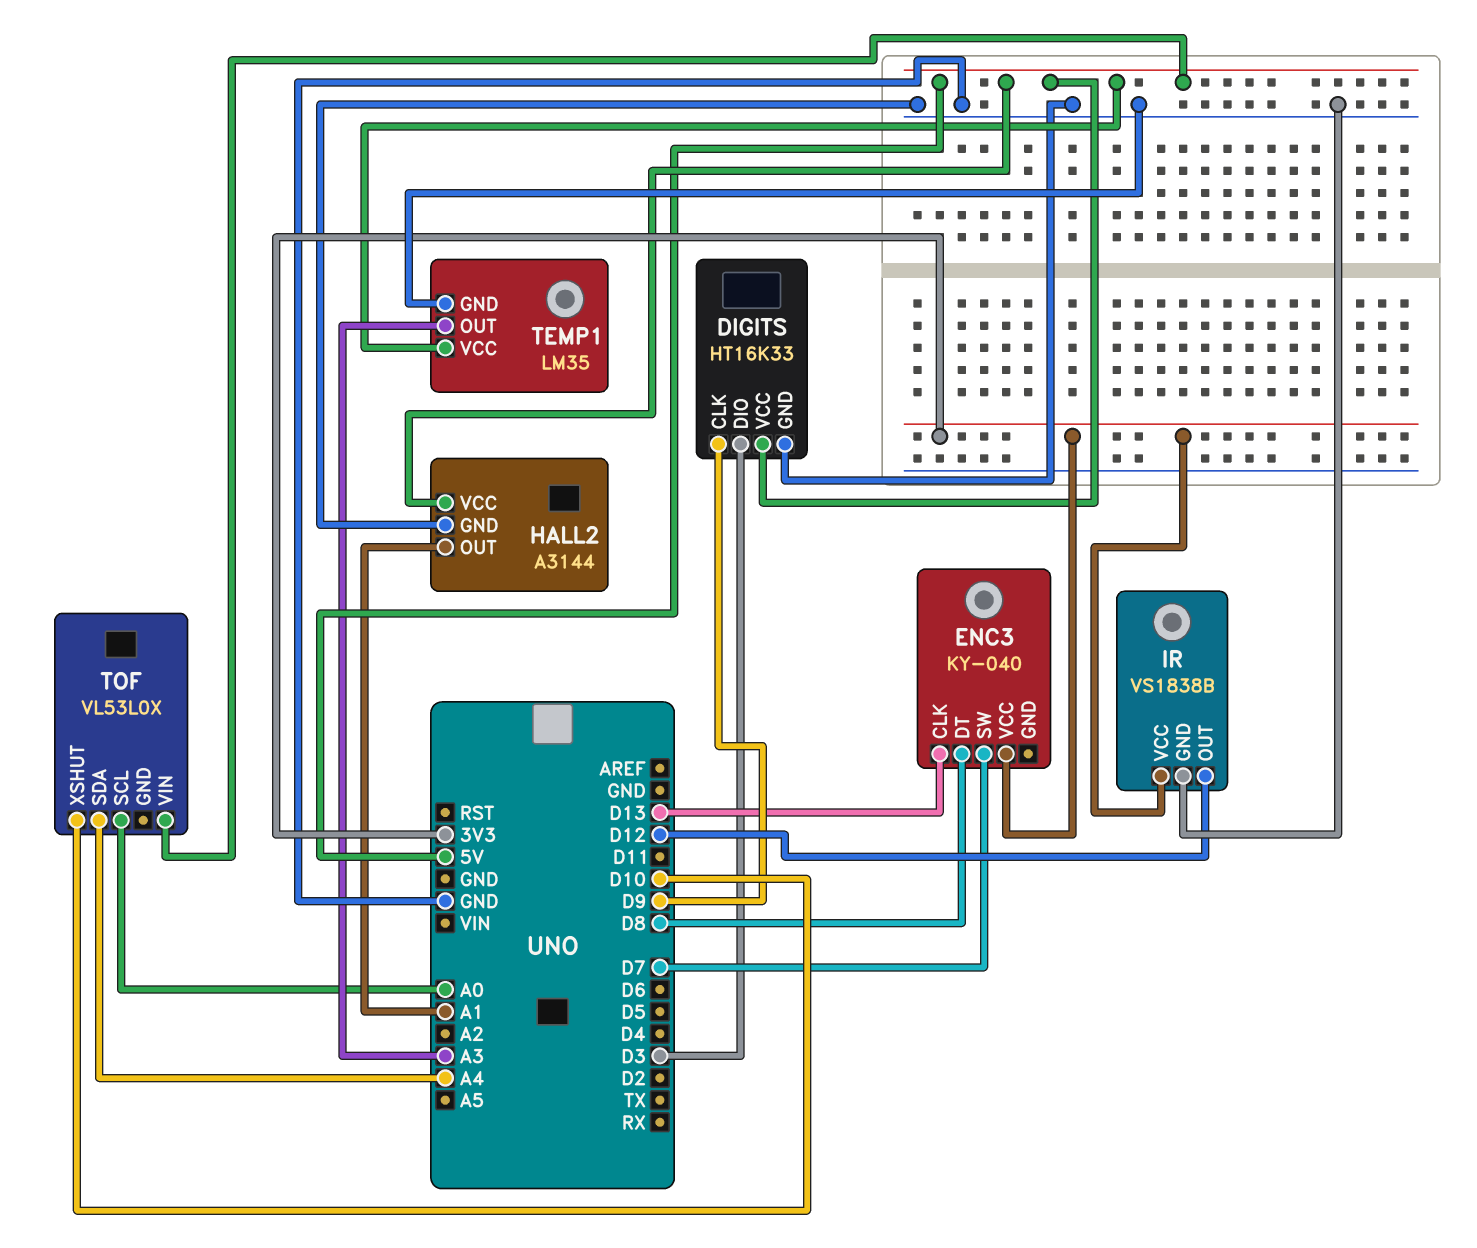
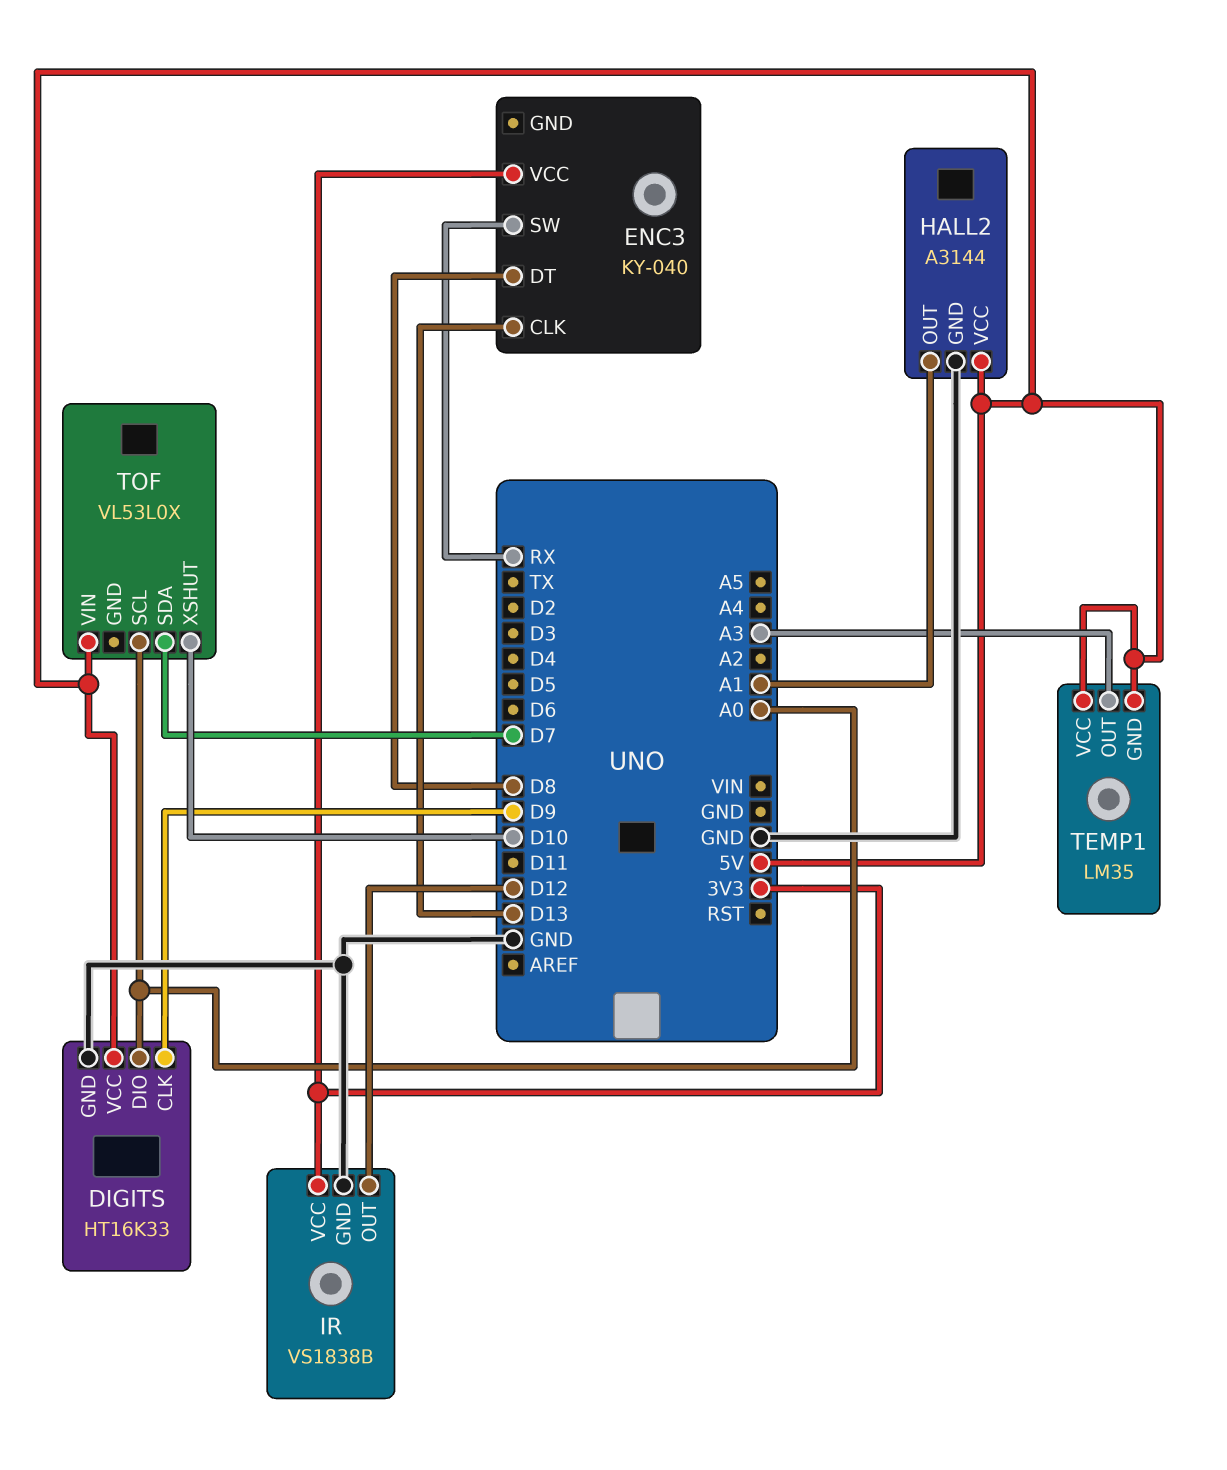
DIGITS pin DIO: D3 -> A0
ENC3 pin SW: D7 -> RX
TEMP1 pin GND: GND -> 5V
TOF pin SDA: A4 -> D7

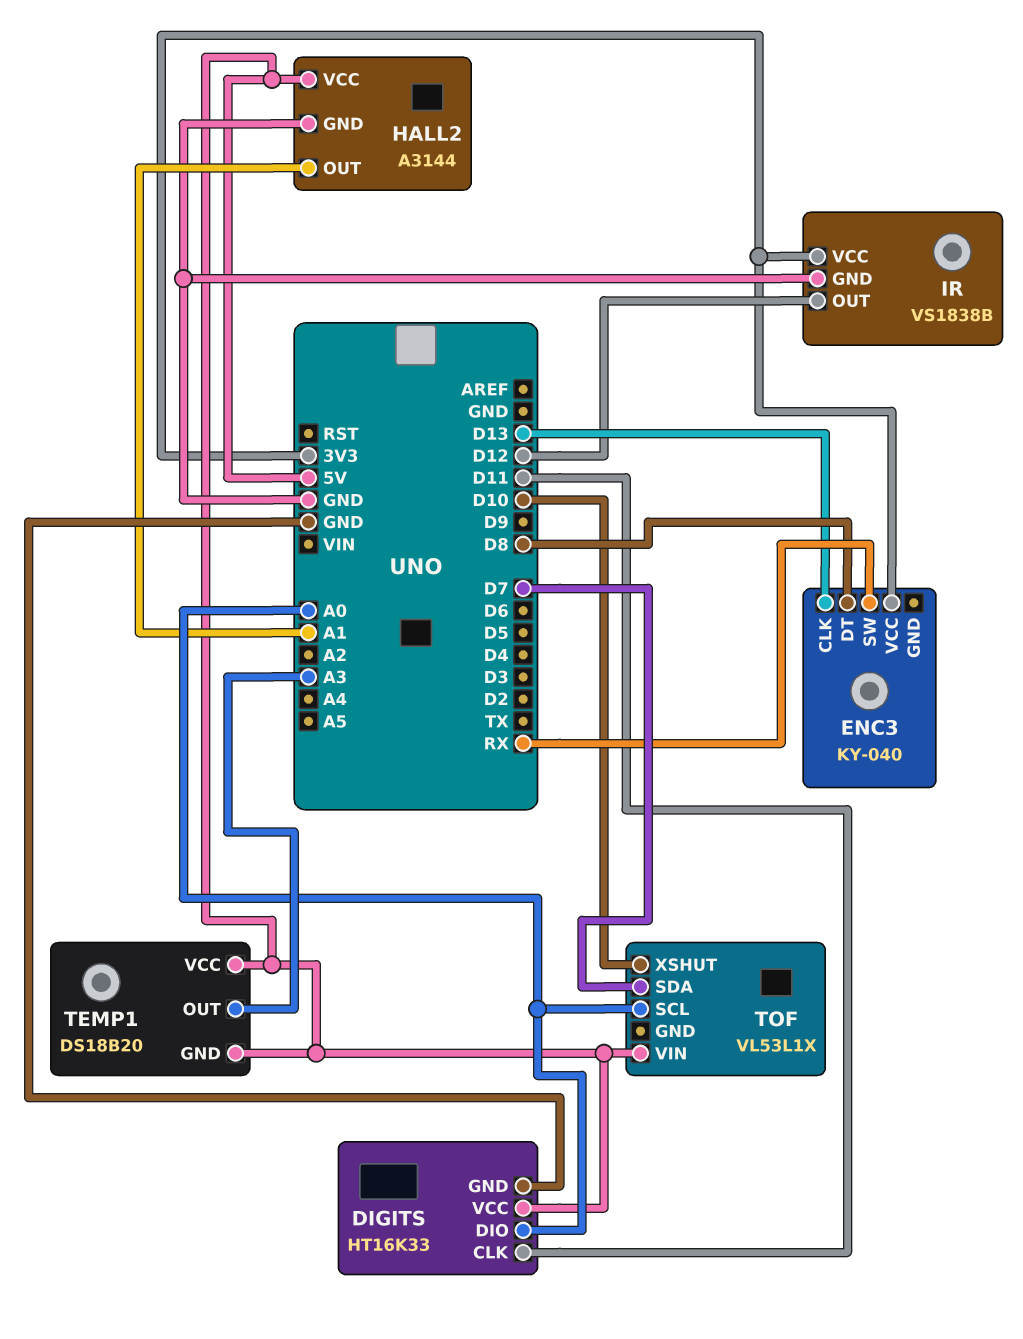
DIGITS pin CLK: D9 -> D11
TEMP1: LM35 -> DS18B20
TOF: VL53L0X -> VL53L1X

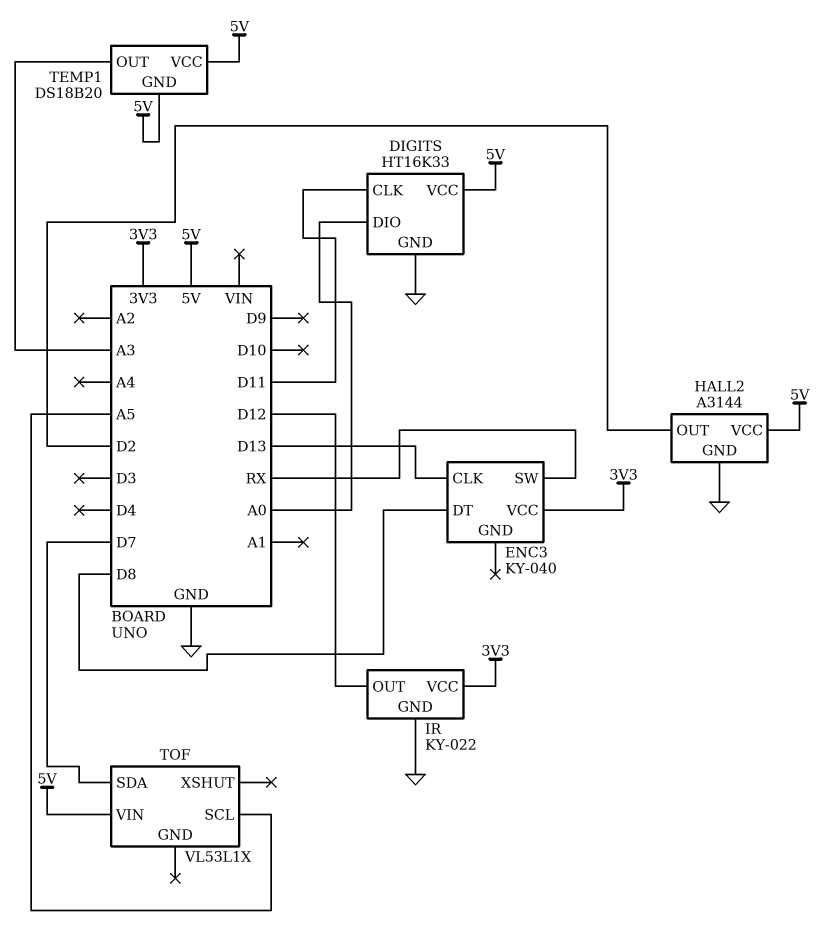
HALL2 pin OUT: A1 -> D2
IR: VS1838B -> KY-022
TOF pin SCL: A0 -> A5
TOF pin XSHUT: D10 -> none

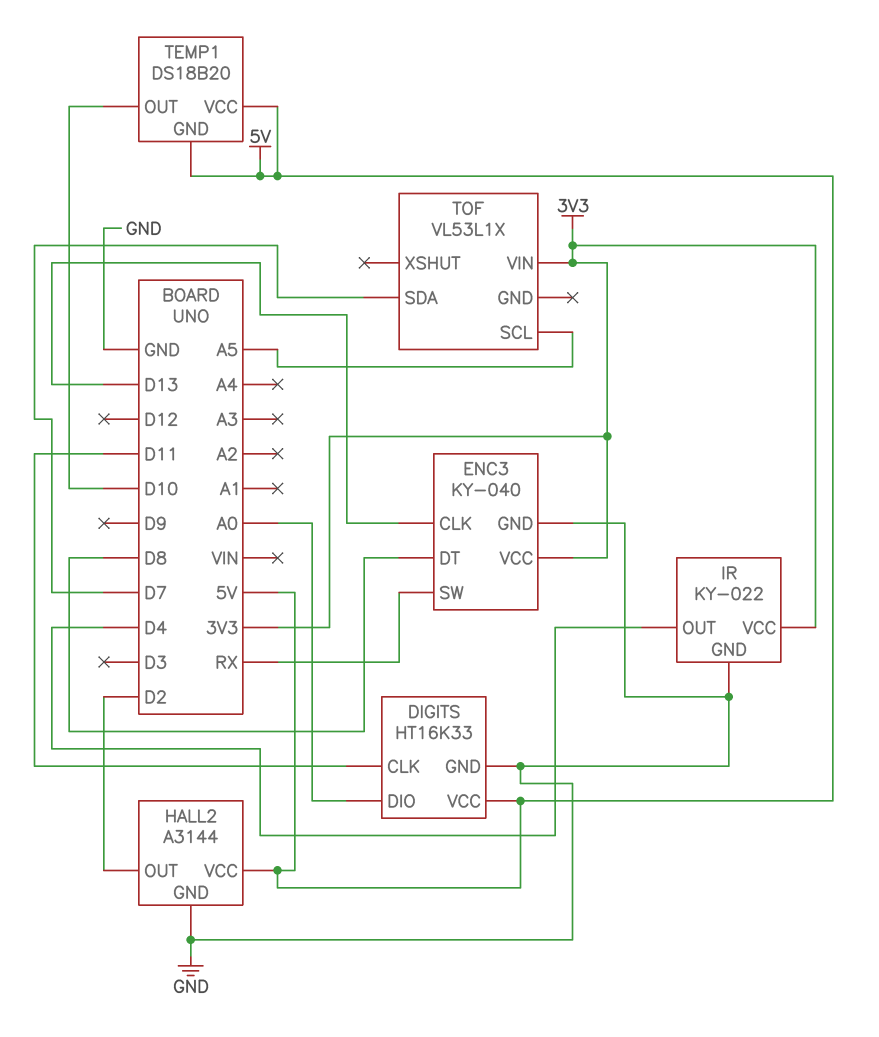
ENC3 pin GND: none -> GND
IR pin OUT: D12 -> D4
TEMP1 pin OUT: A3 -> D10
TOF pin VIN: 5V -> 3V3

